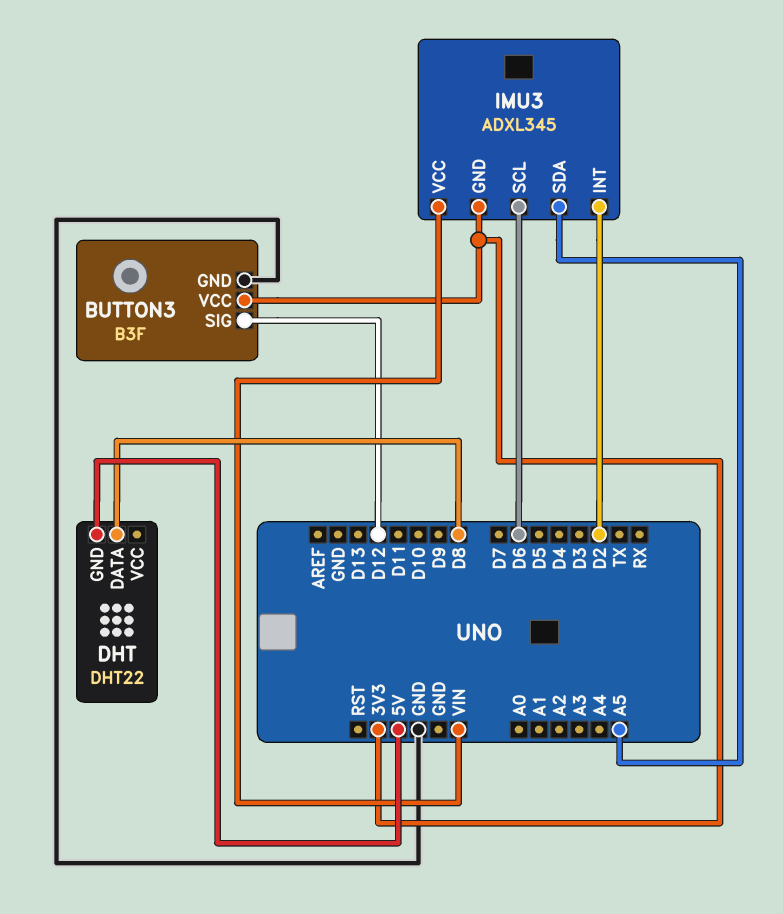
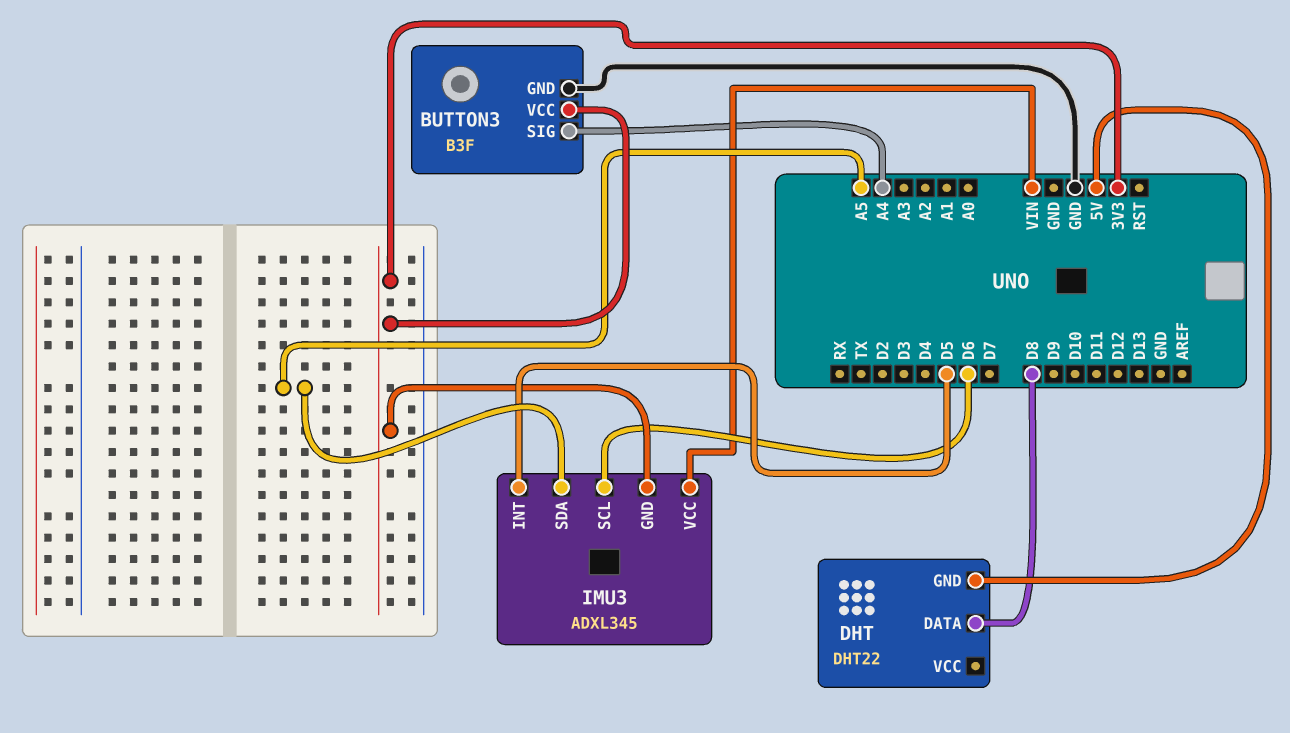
BUTTON3 pin SIG: D12 -> A4
IMU3 pin INT: D2 -> D5

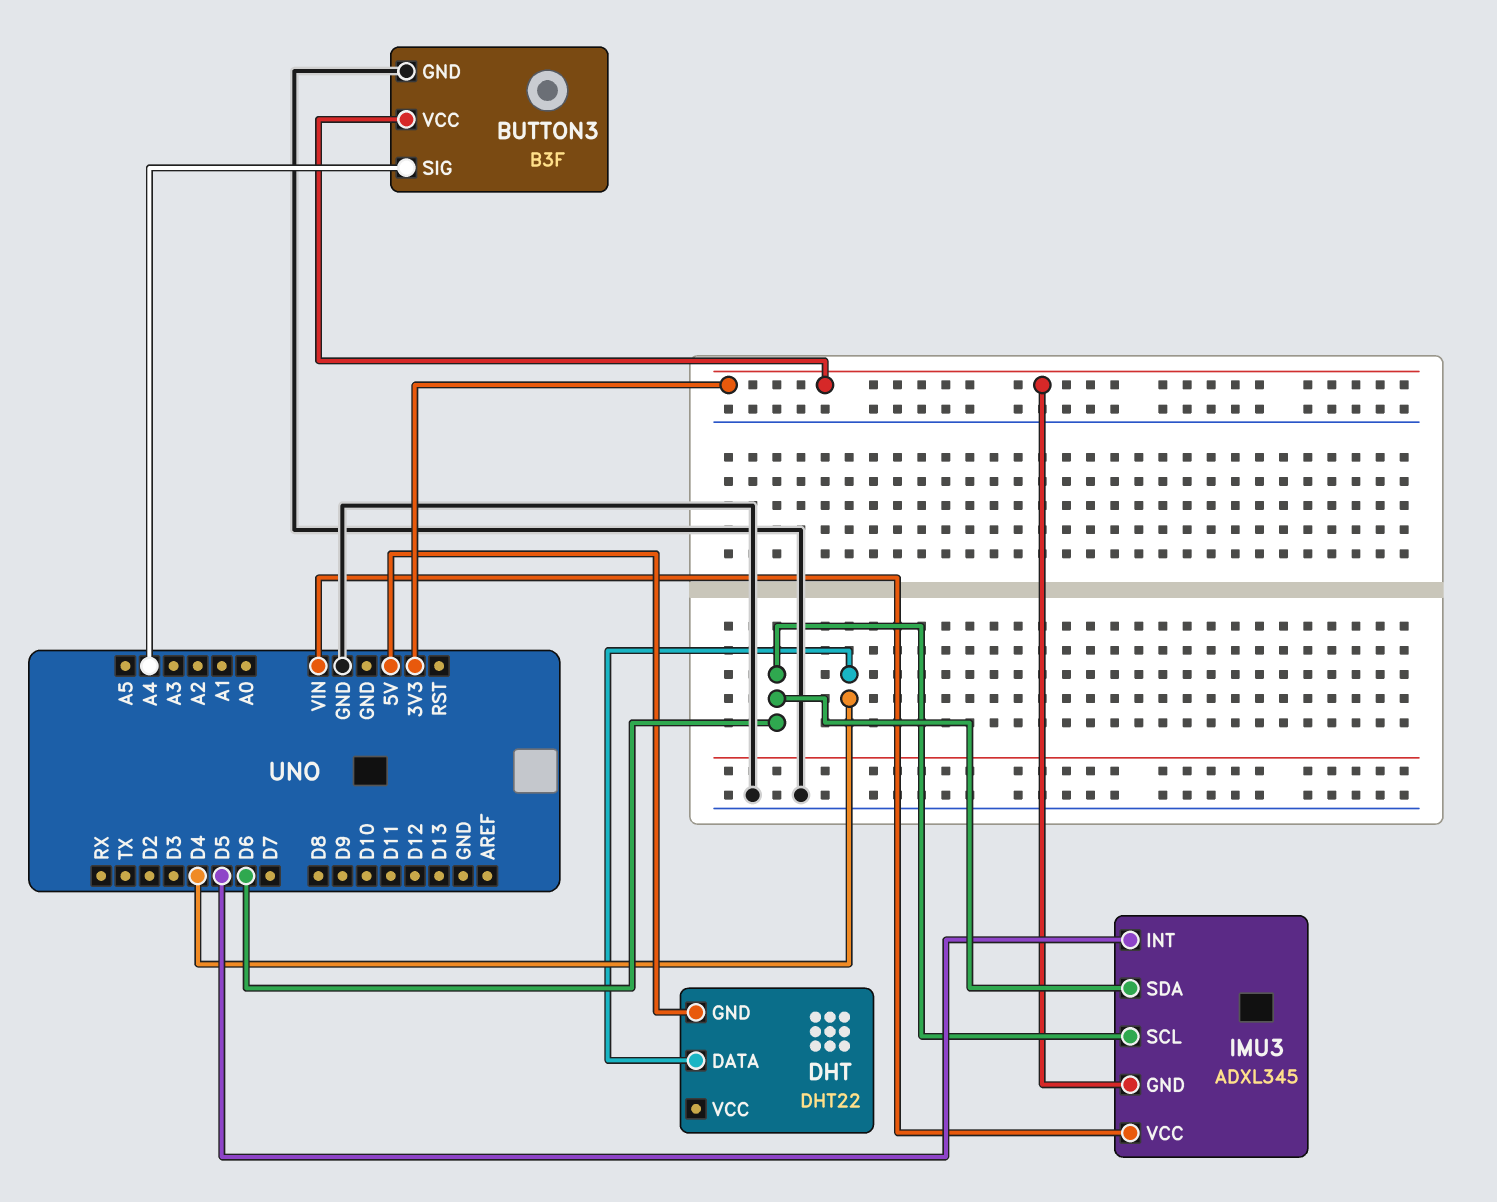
DHT pin DATA: D8 -> D4
IMU3 pin SDA: A5 -> D6

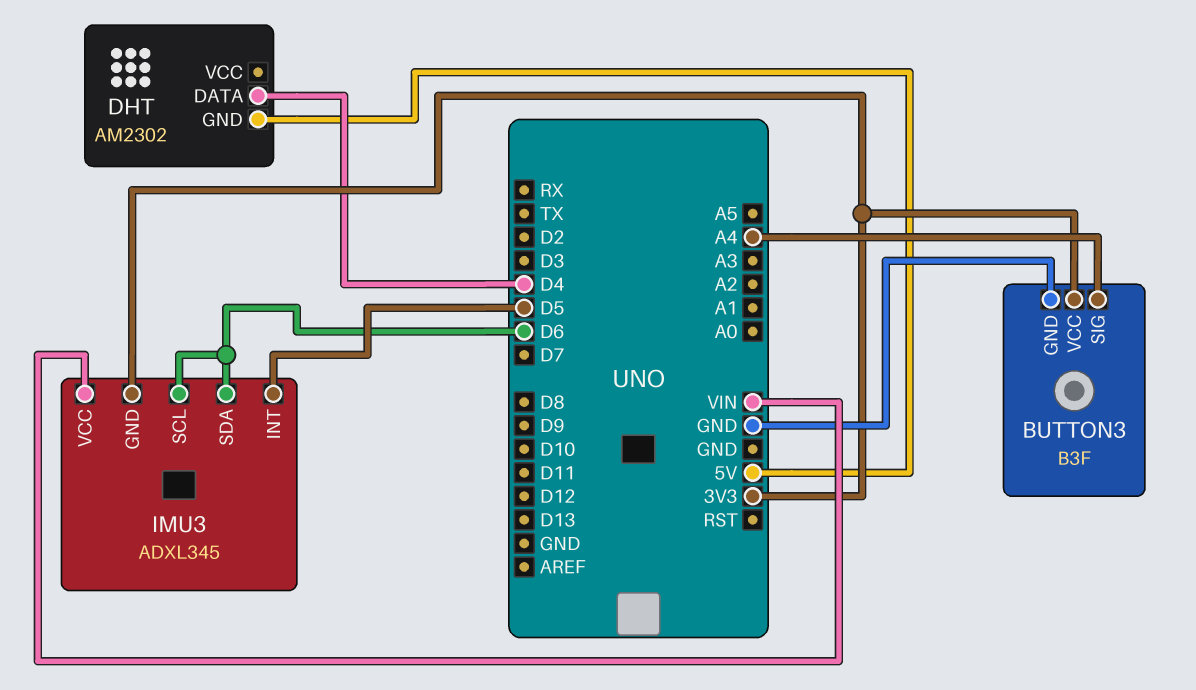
DHT: DHT22 -> AM2302

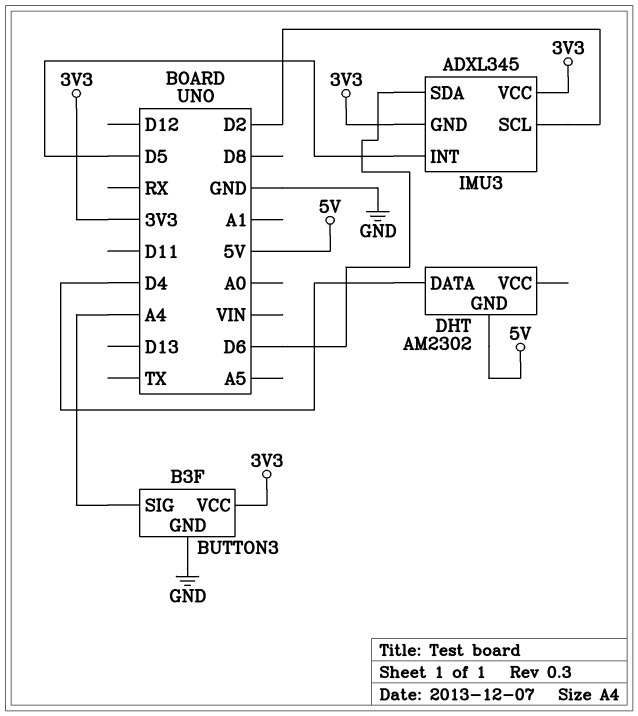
IMU3 pin SCL: D6 -> D2
IMU3 pin VCC: VIN -> 3V3

